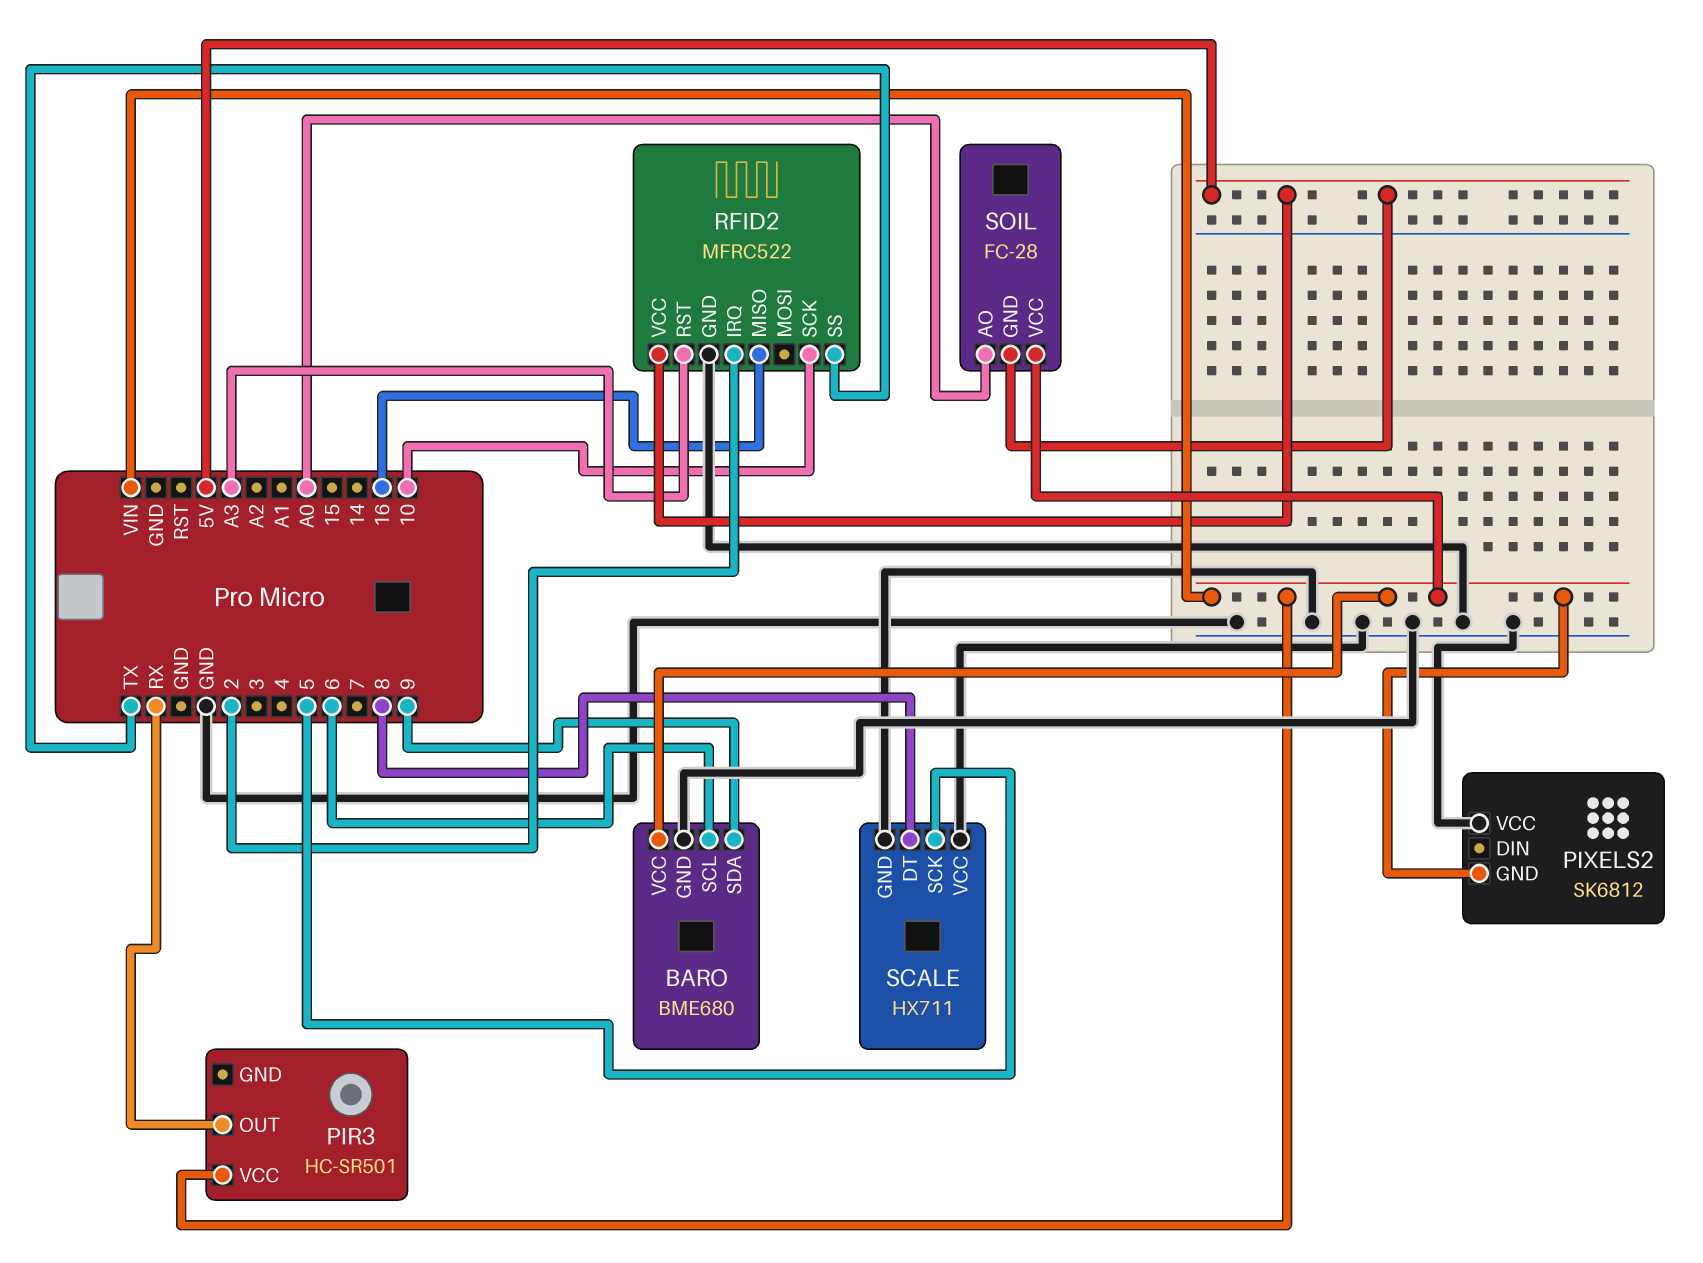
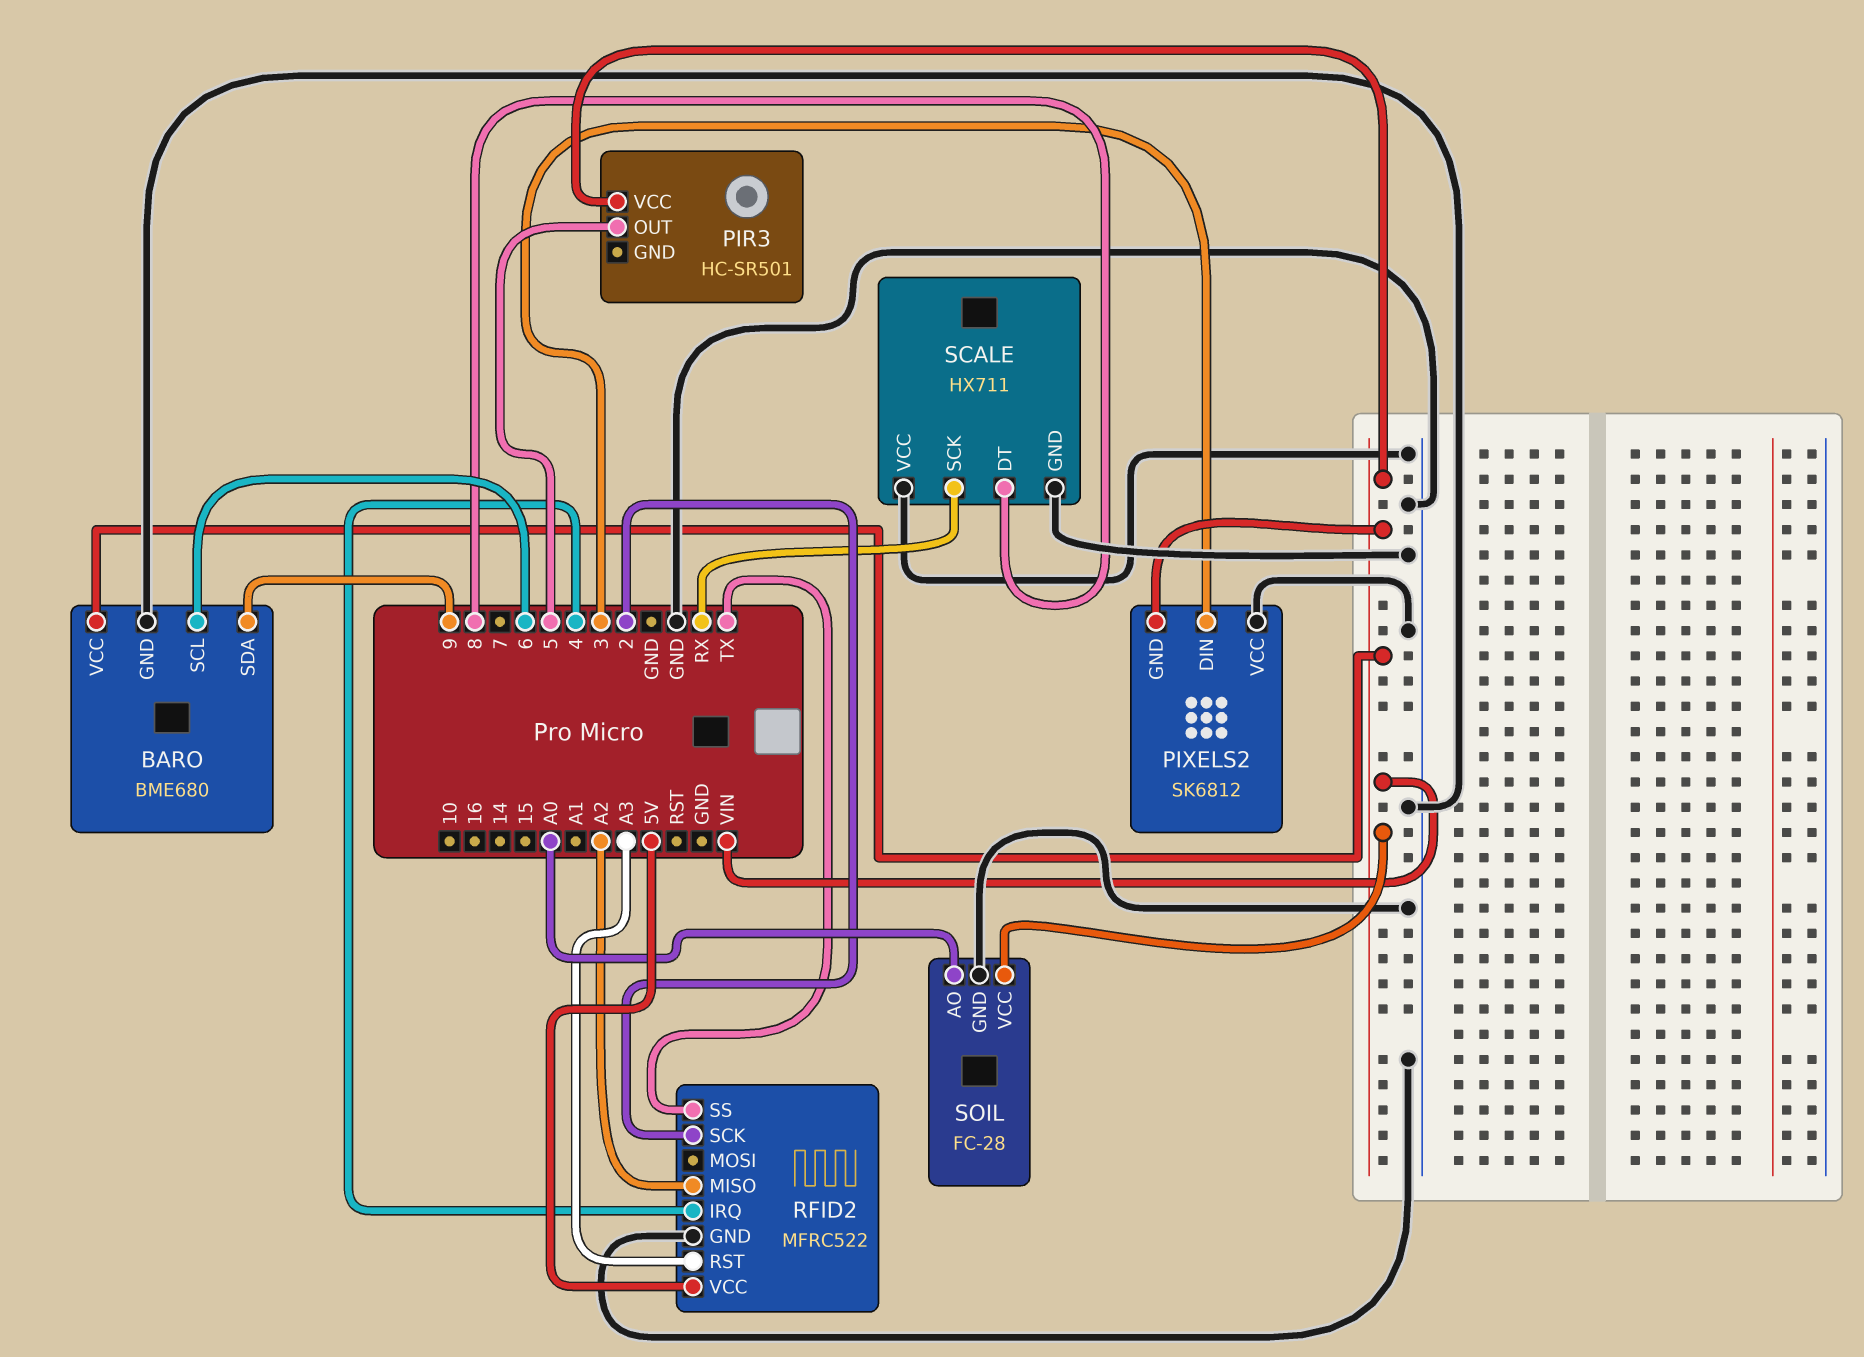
PIR3 pin OUT: RX -> 5
PIXELS2 pin DIN: none -> 3
RFID2 pin IRQ: 2 -> 4
RFID2 pin MISO: 16 -> A2
RFID2 pin SCK: 10 -> 2
SCALE pin SCK: 5 -> RX
SOIL pin GND: 5V -> GND

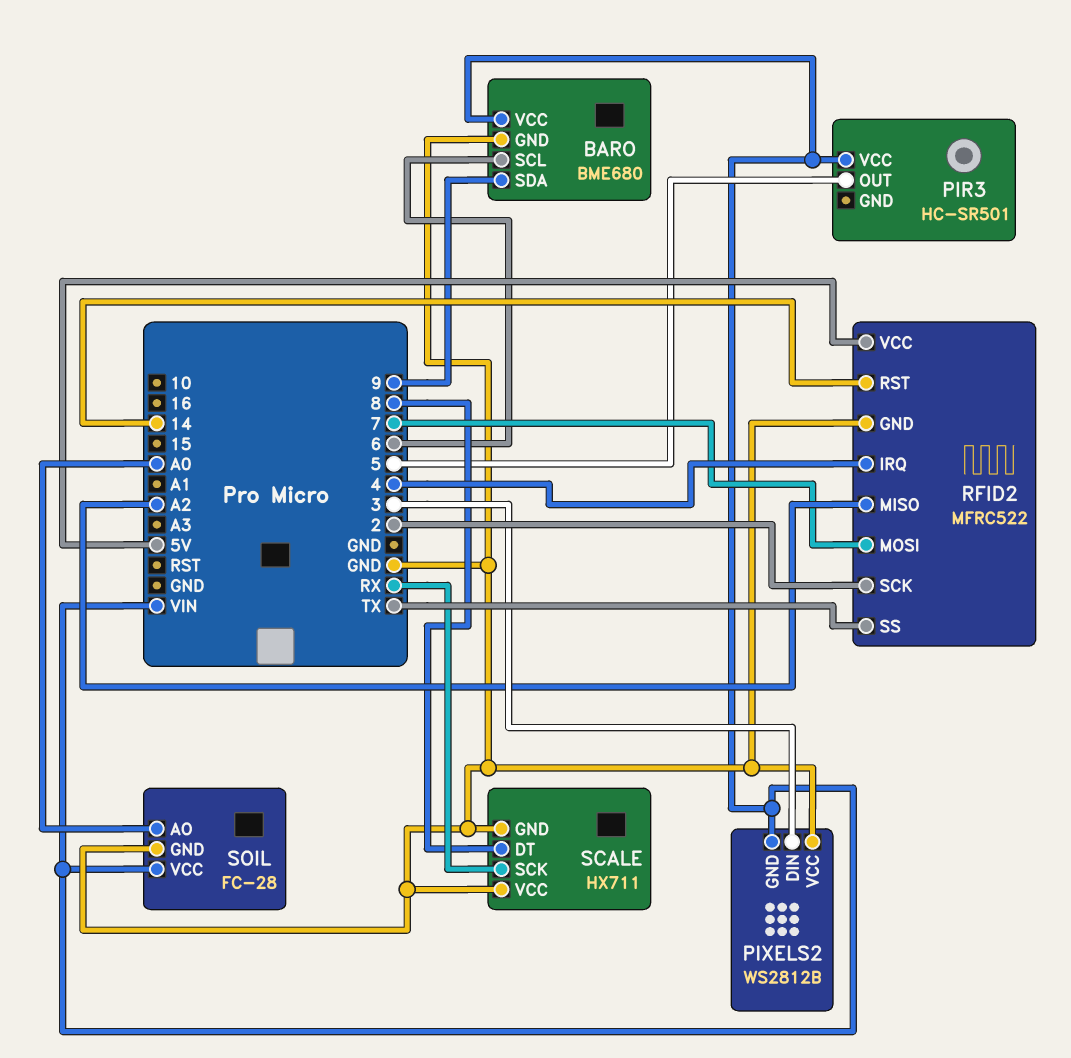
PIXELS2: SK6812 -> WS2812B
RFID2 pin MOSI: none -> 7
RFID2 pin RST: A3 -> 14

